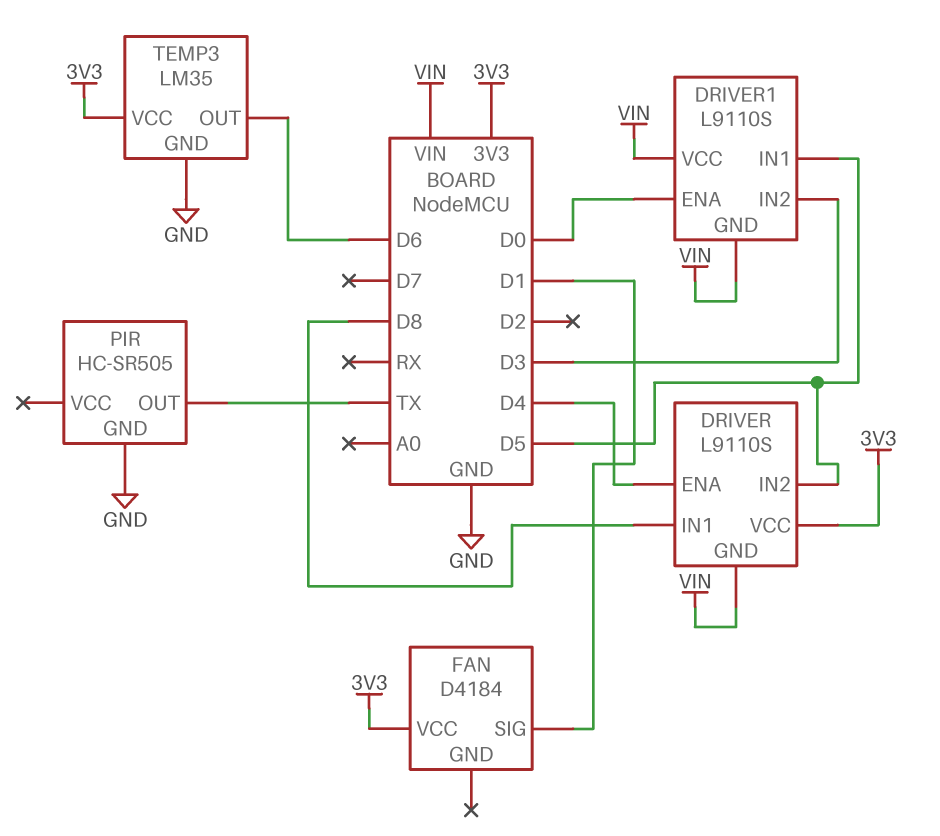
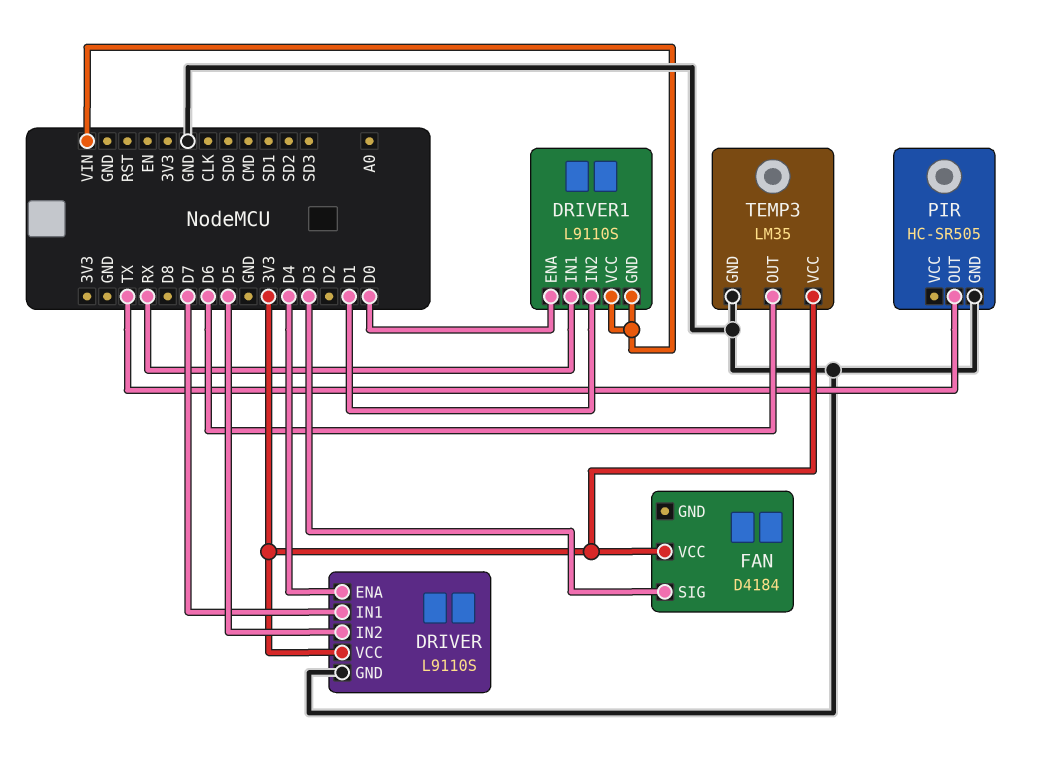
DRIVER pin GND: VIN -> GND
DRIVER pin IN1: D8 -> D7
DRIVER1 pin IN1: D5 -> RX
DRIVER1 pin IN2: D3 -> D1
FAN pin SIG: D1 -> D3

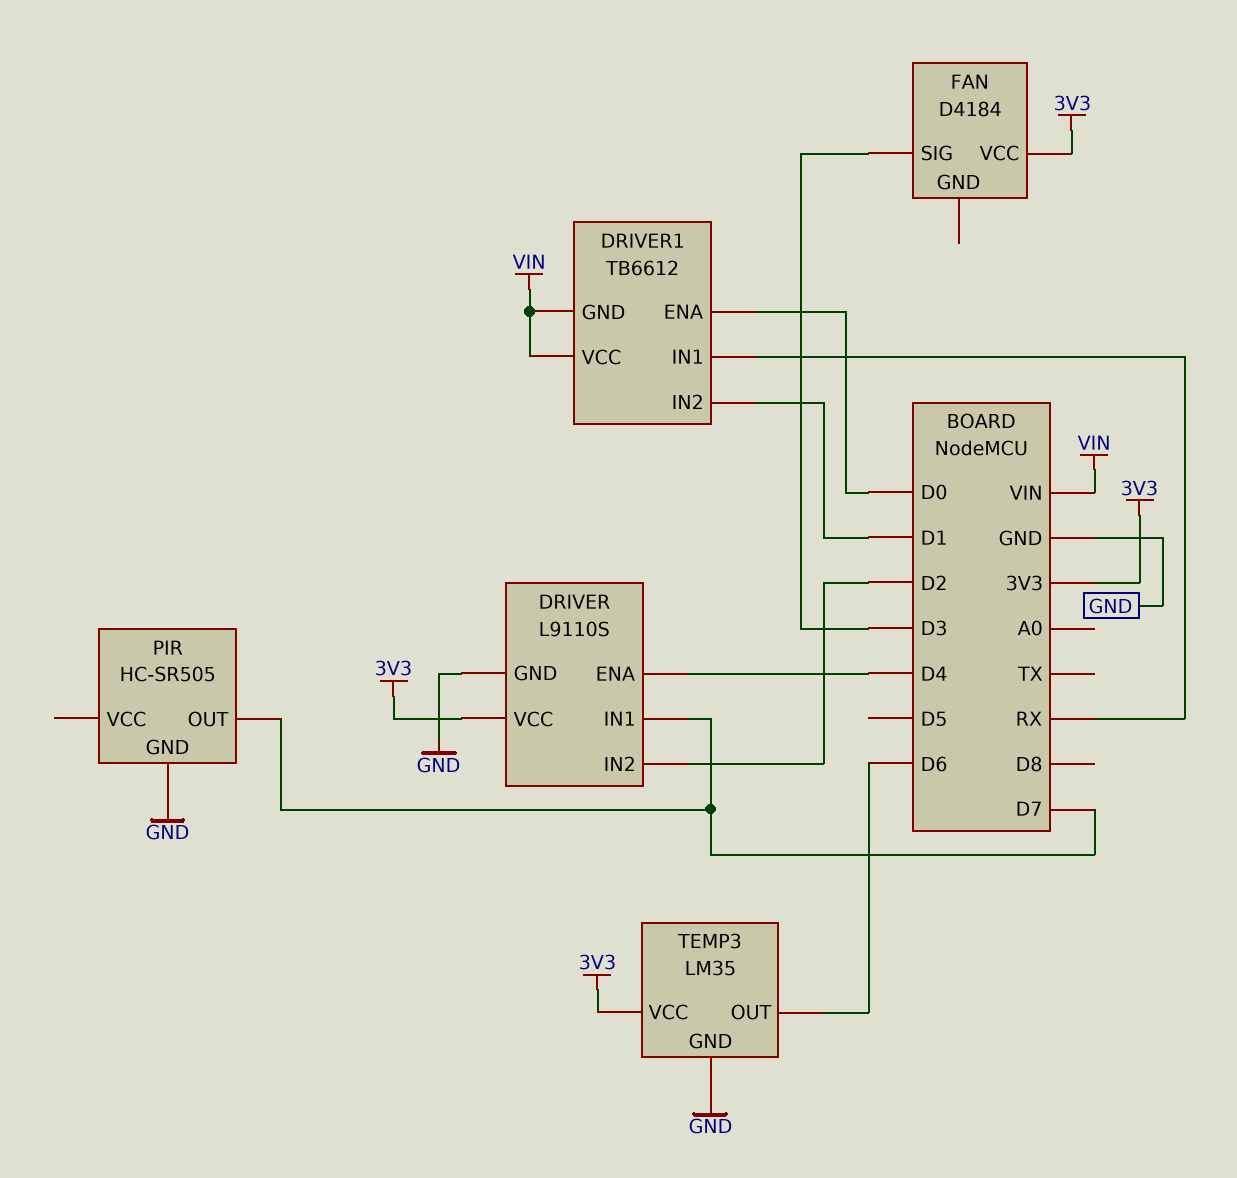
DRIVER pin IN2: D5 -> D2
DRIVER1: L9110S -> TB6612
PIR pin OUT: TX -> D7

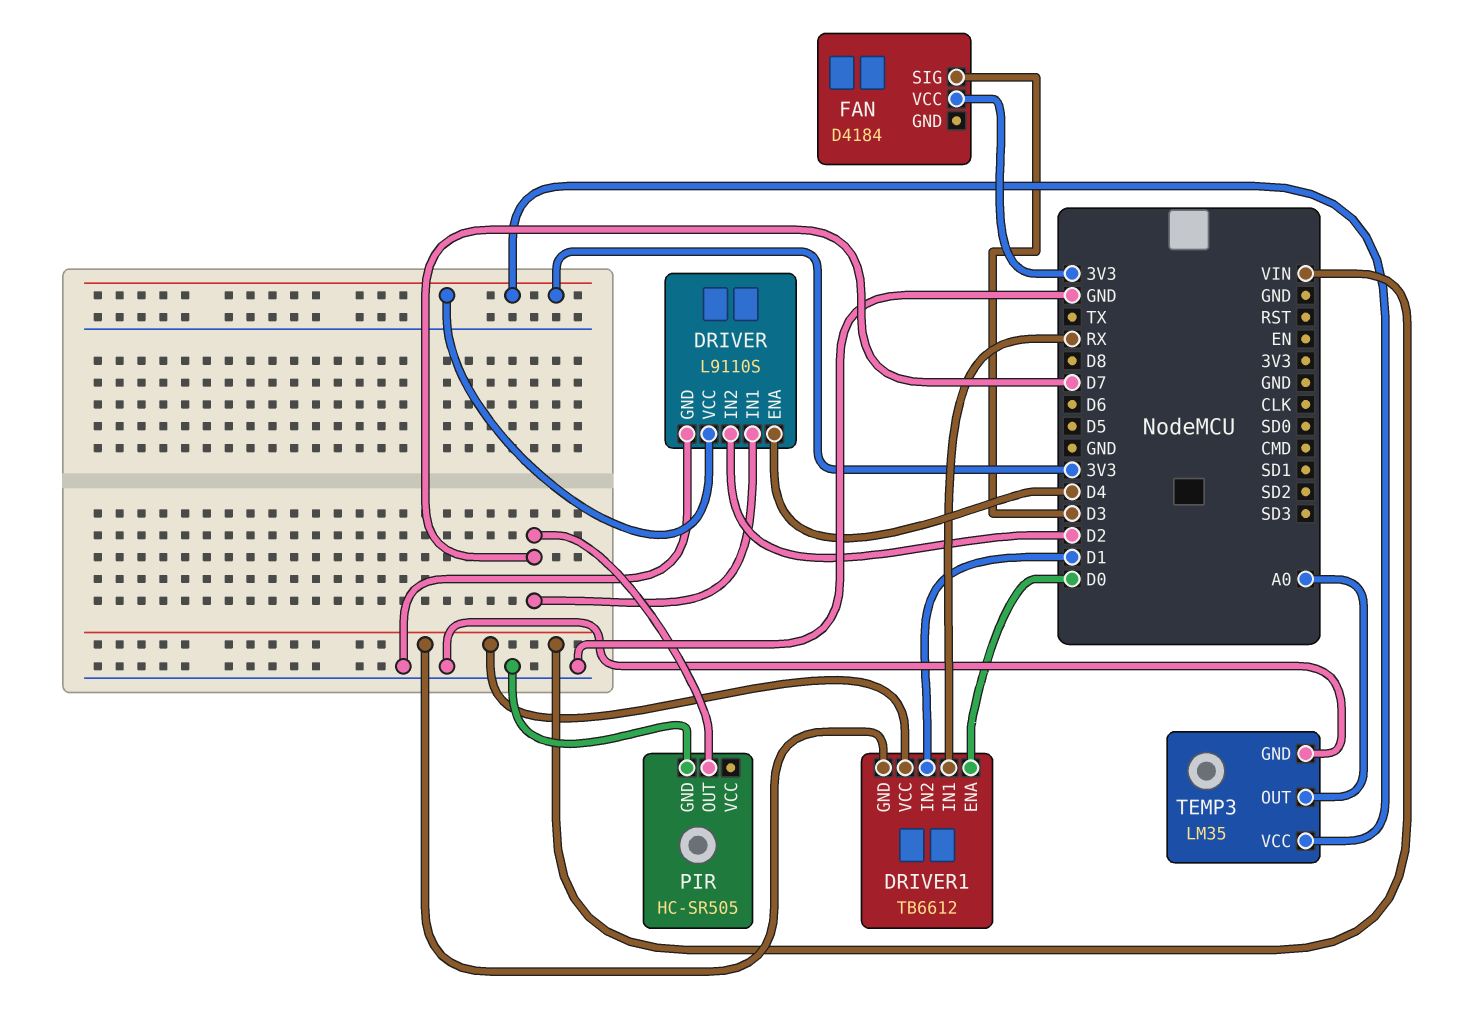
TEMP3 pin OUT: D6 -> A0

